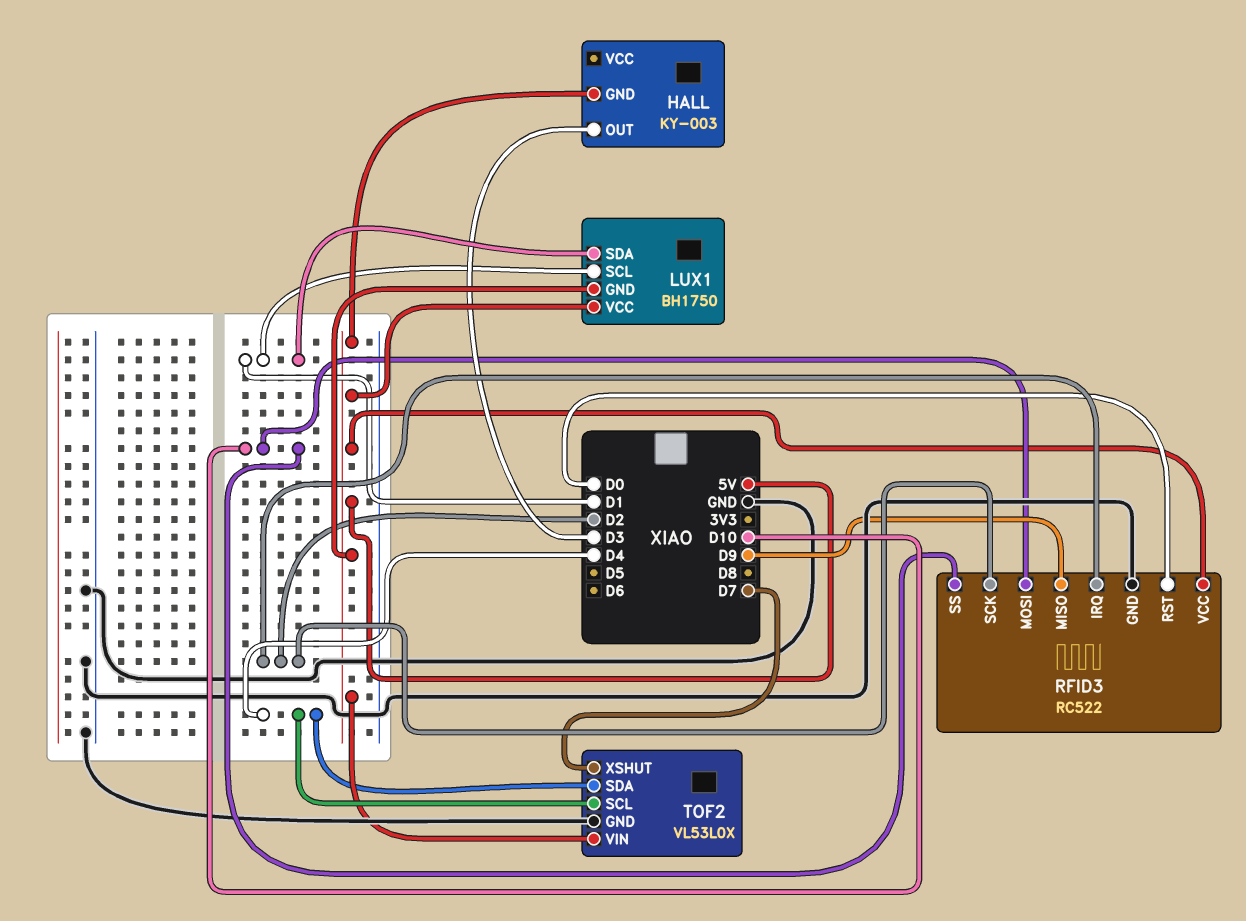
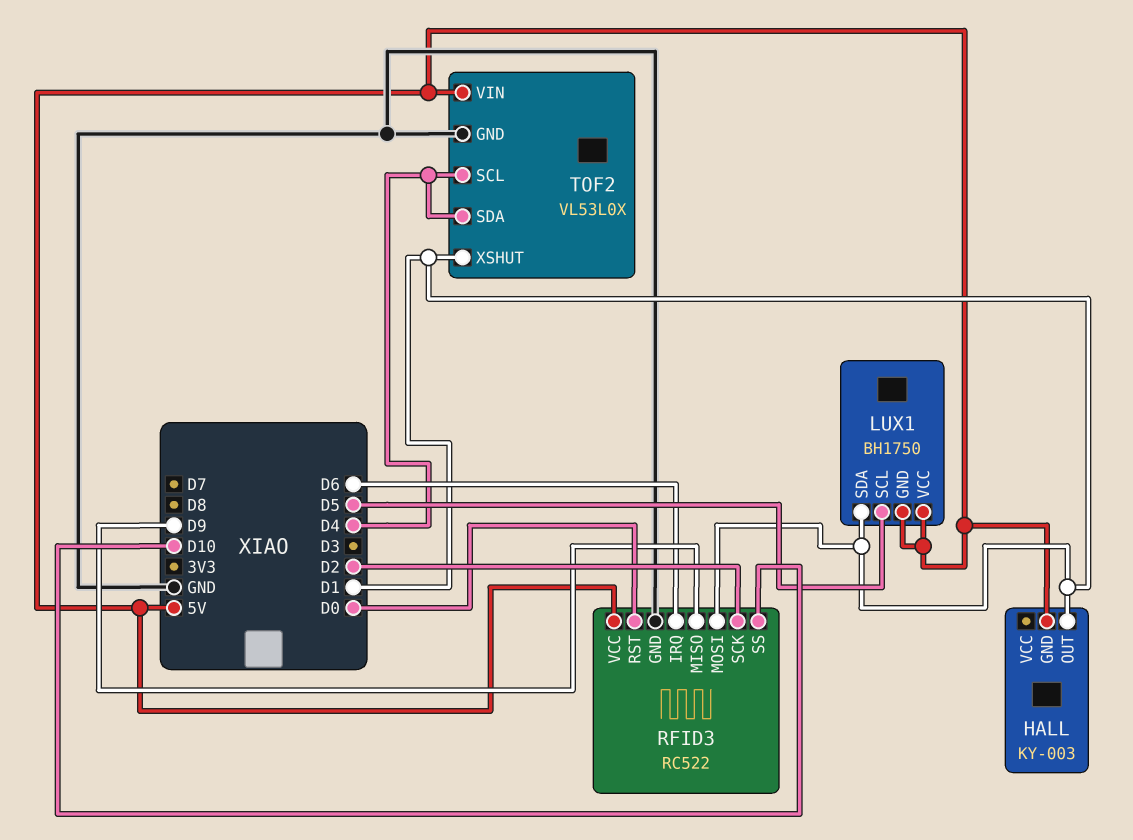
HALL pin OUT: D3 -> D1
LUX1 pin SCL: D1 -> D5
RFID3 pin IRQ: D2 -> D6
RFID3 pin MOSI: D10 -> D1
TOF2 pin XSHUT: D7 -> D1

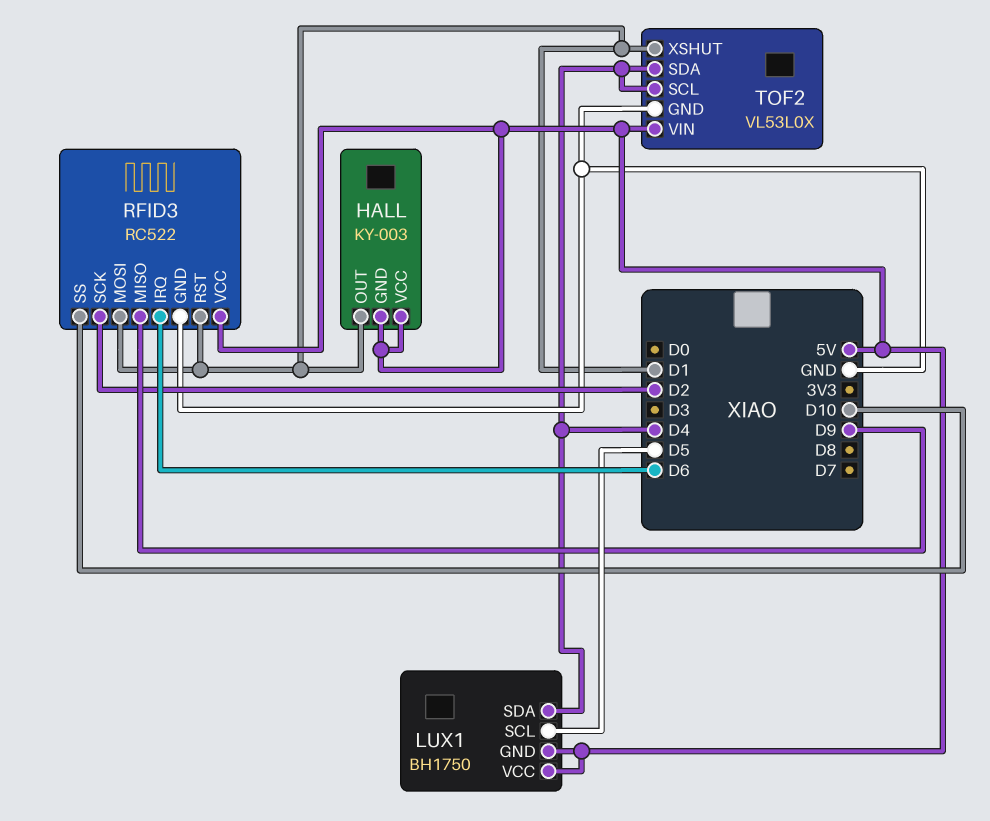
HALL pin VCC: none -> 5V
LUX1 pin SDA: D1 -> D4
RFID3 pin RST: D0 -> D1

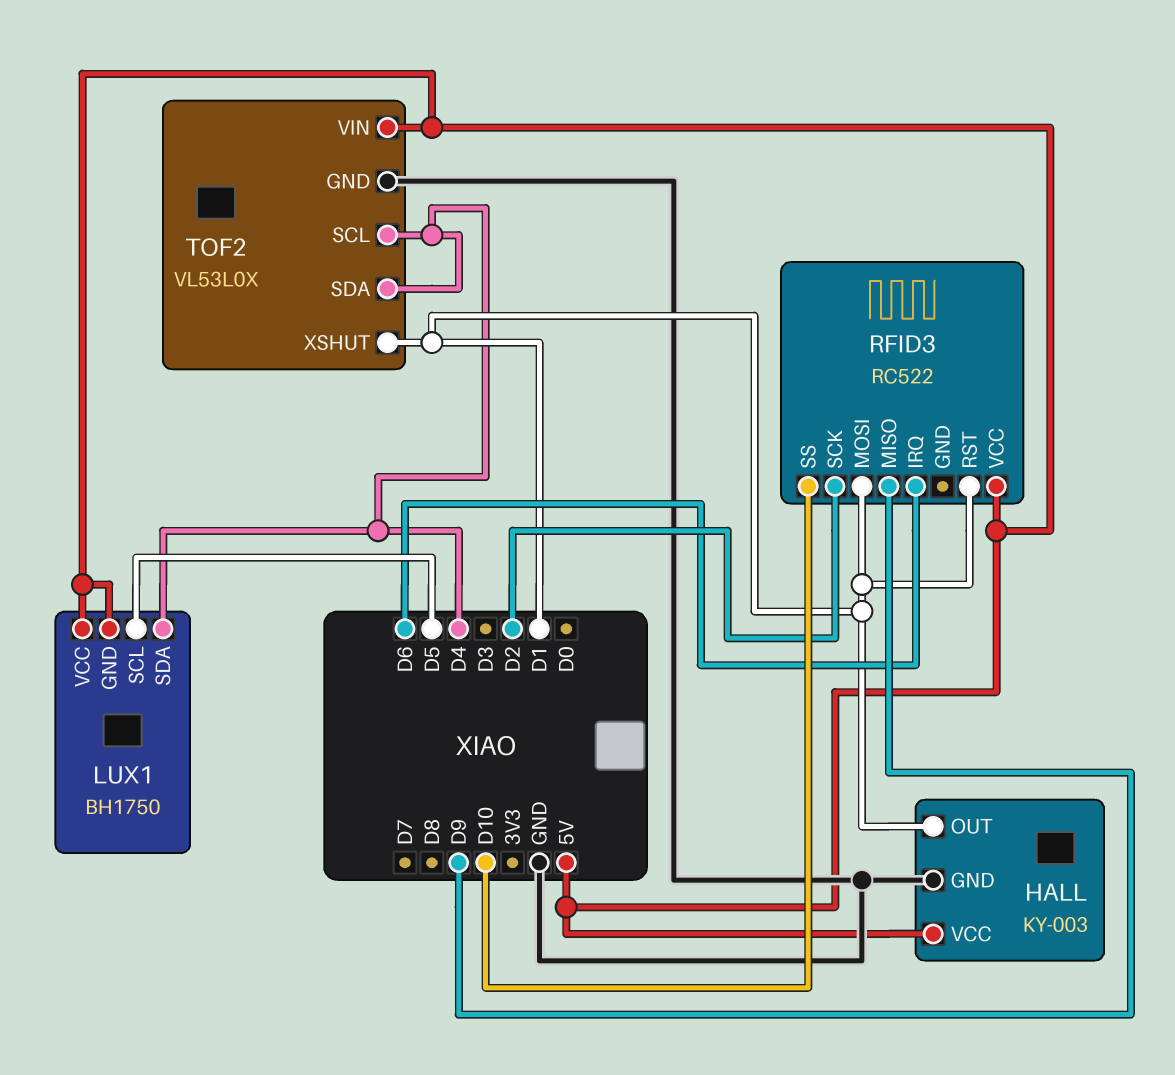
HALL pin GND: 5V -> GND
RFID3 pin GND: GND -> none

